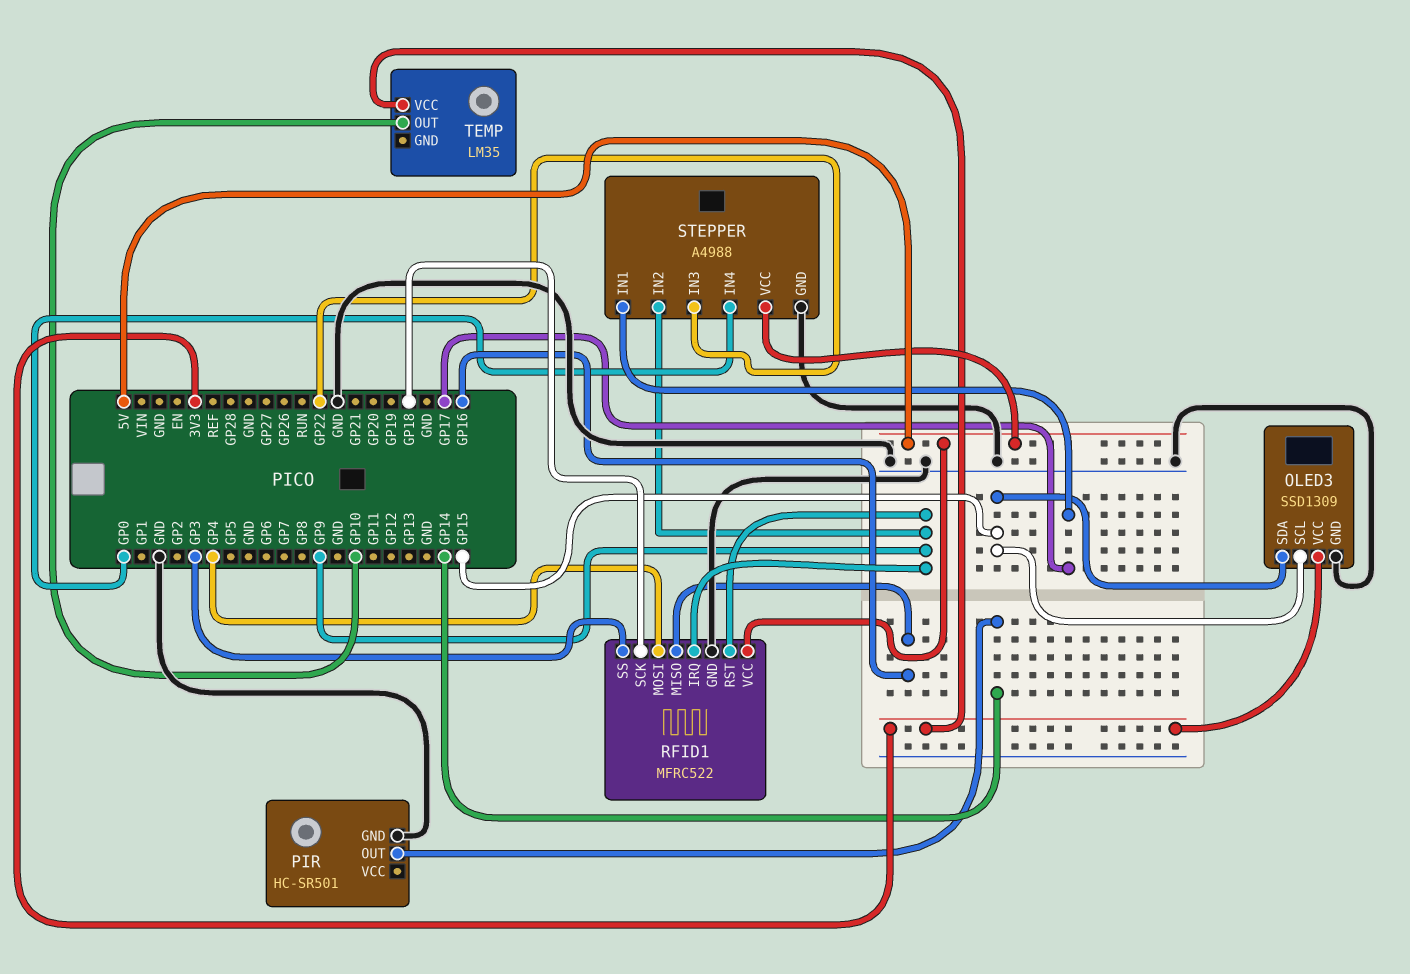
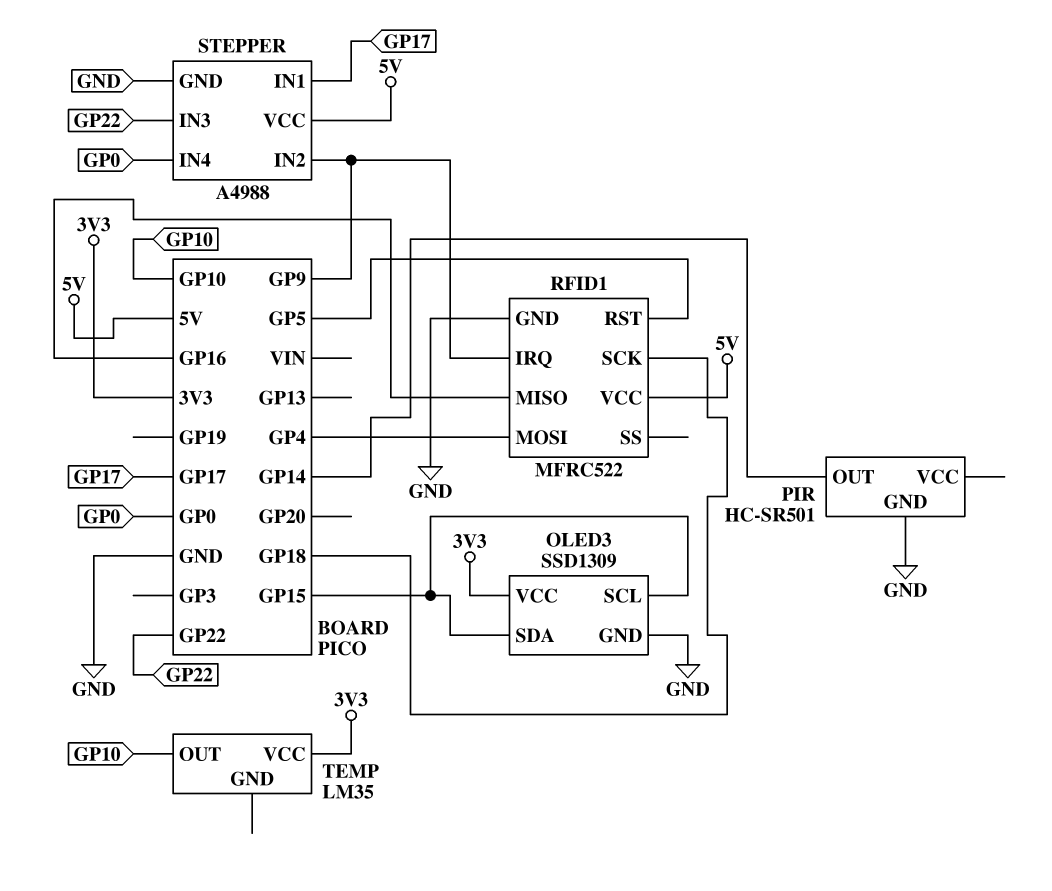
RFID1 pin RST: GP9 -> GP5
RFID1 pin SS: GP3 -> none

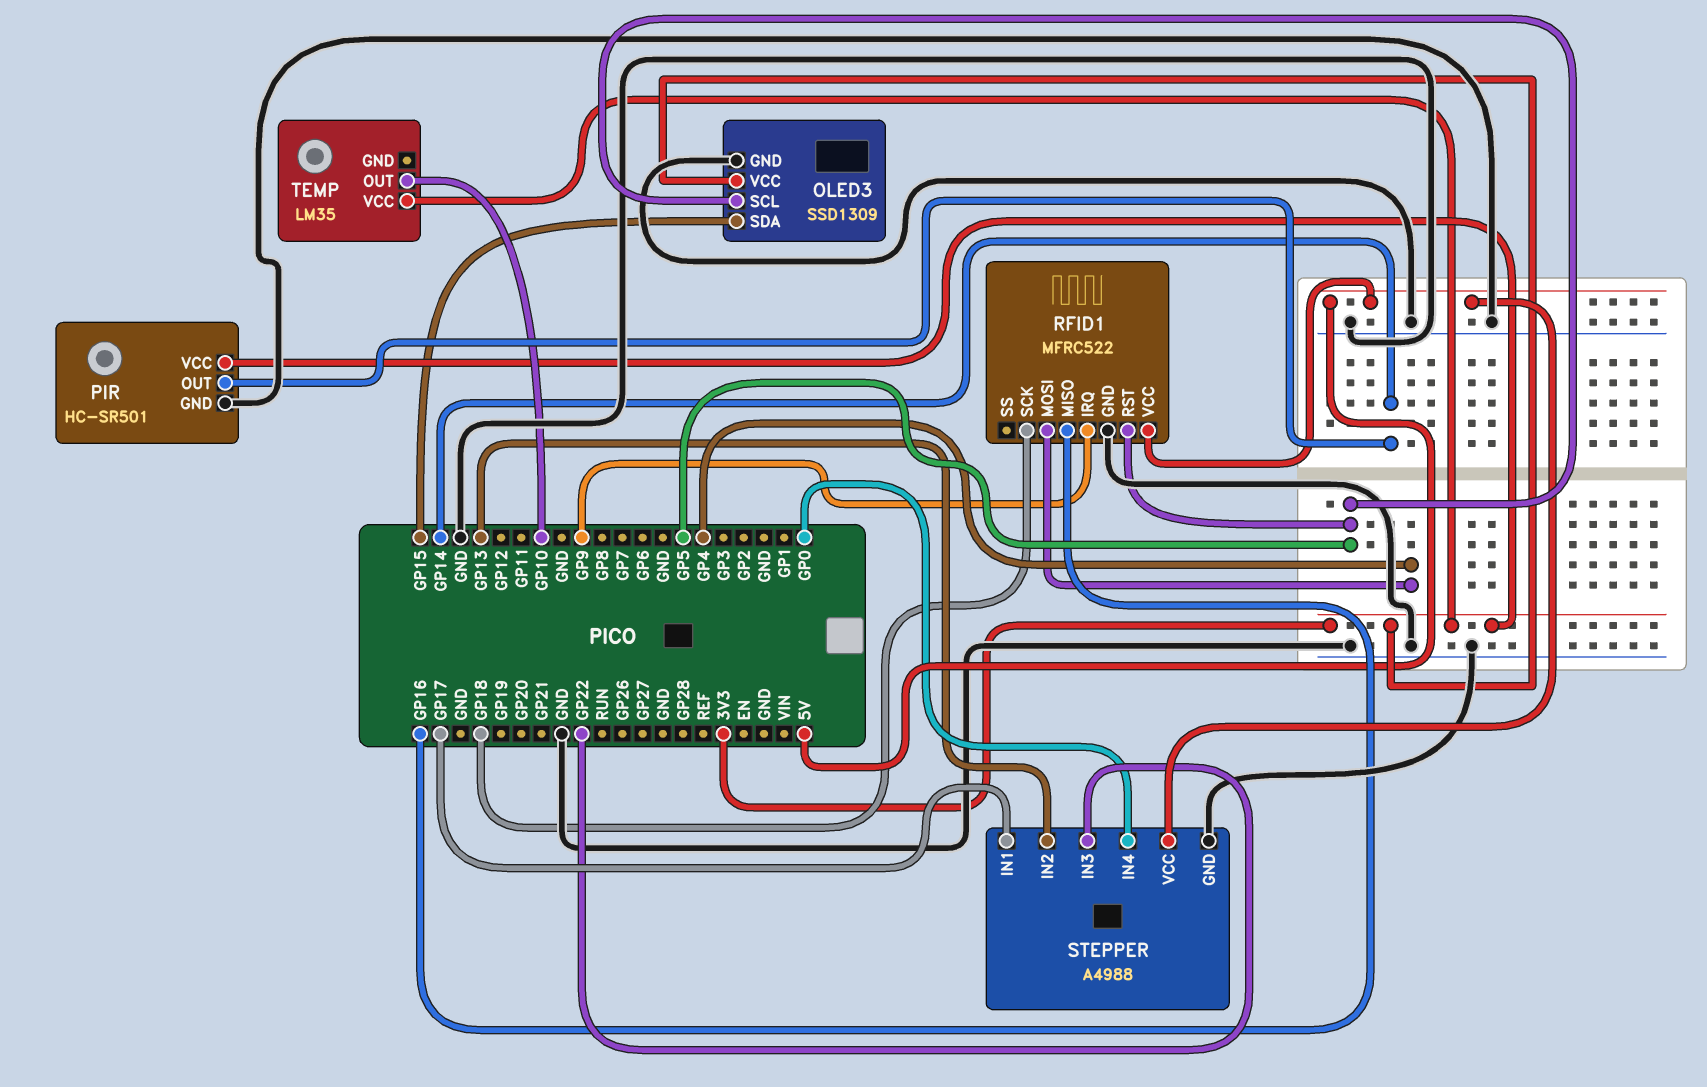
OLED3 pin SCL: GP15 -> GP5
PIR pin VCC: none -> 3V3
STEPPER pin IN2: GP9 -> GP13

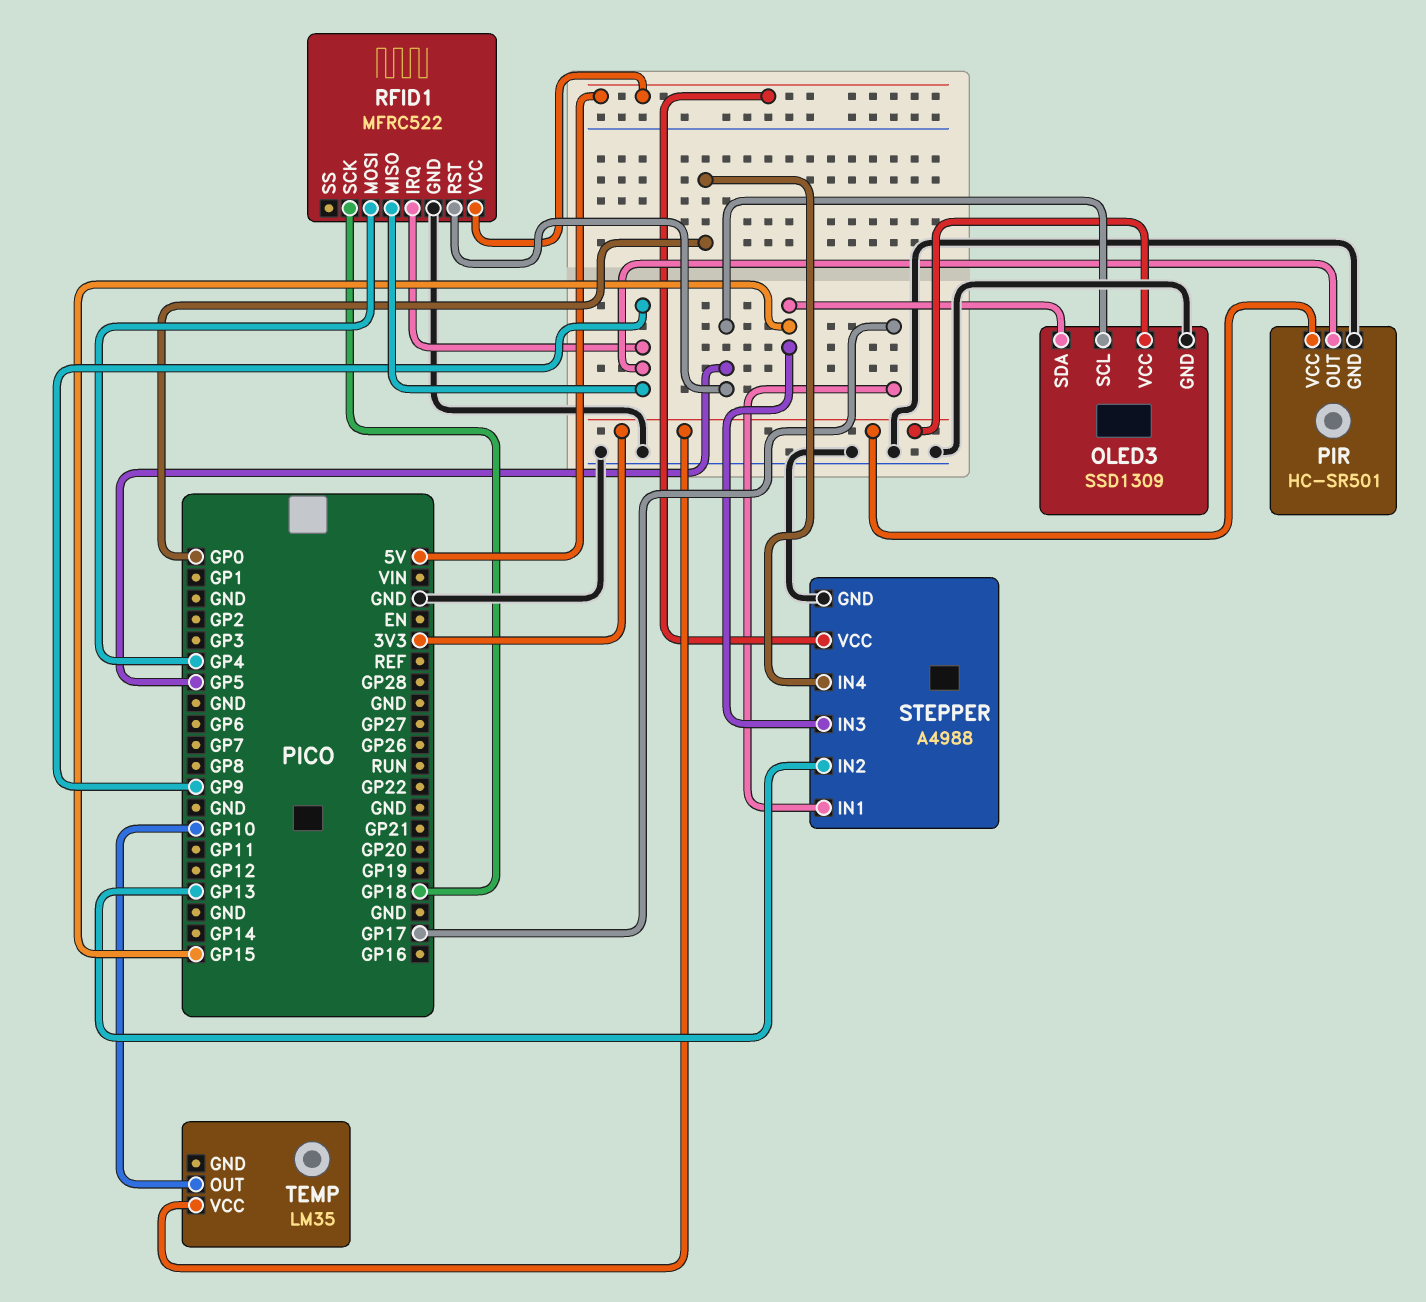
PIR pin OUT: GP14 -> GP9
RFID1 pin MISO: GP16 -> GP9
STEPPER pin IN3: GP22 -> GP15

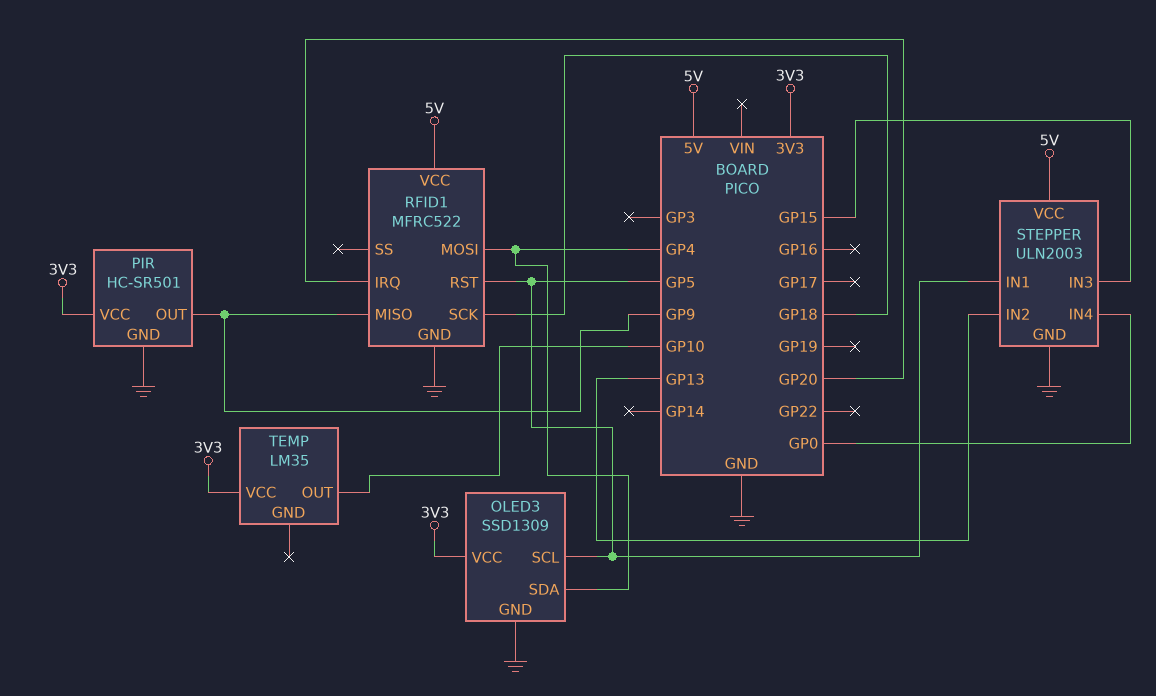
OLED3 pin SDA: GP15 -> GP4
RFID1 pin IRQ: GP9 -> GP20
STEPPER: A4988 -> ULN2003
STEPPER pin IN1: GP17 -> GP5

